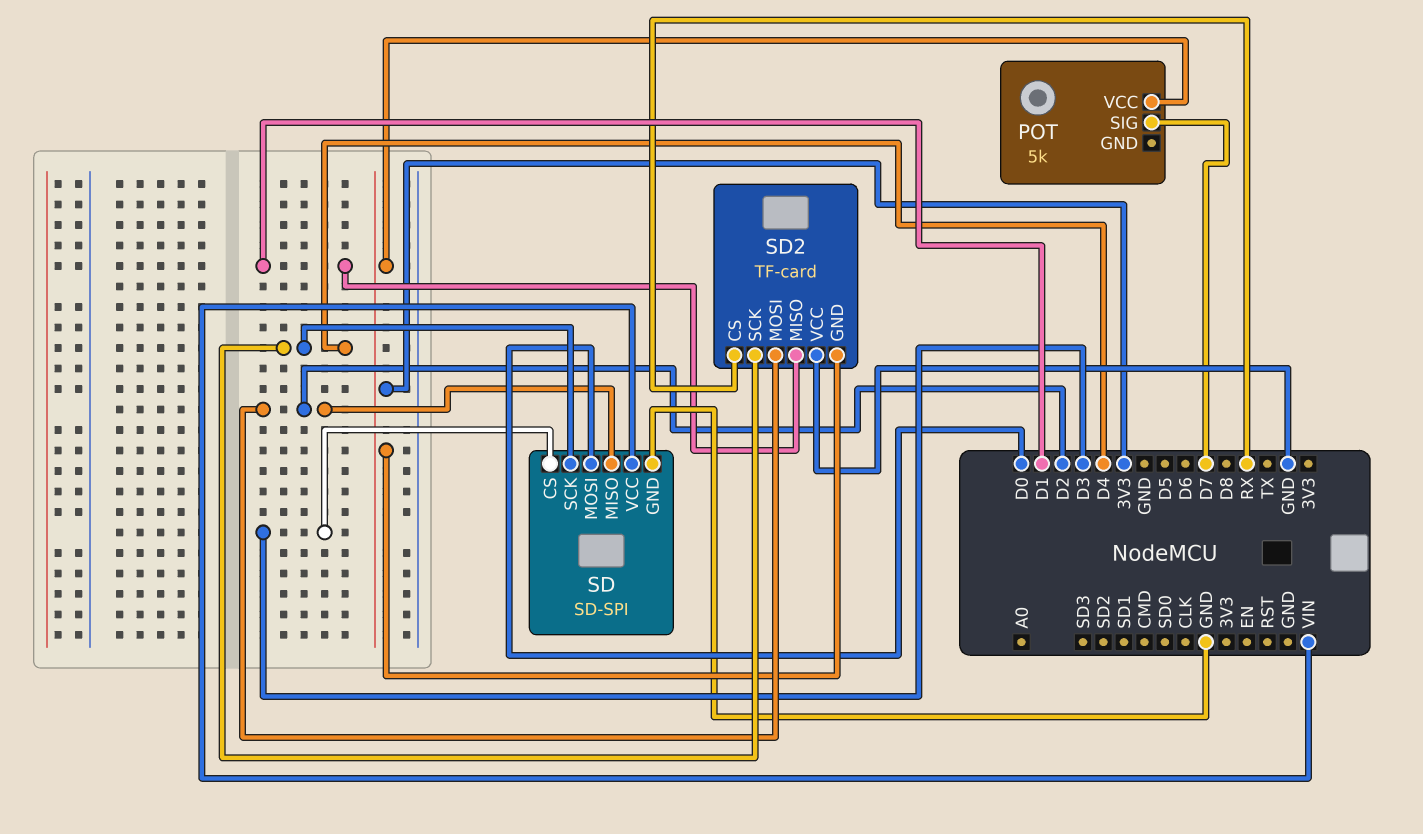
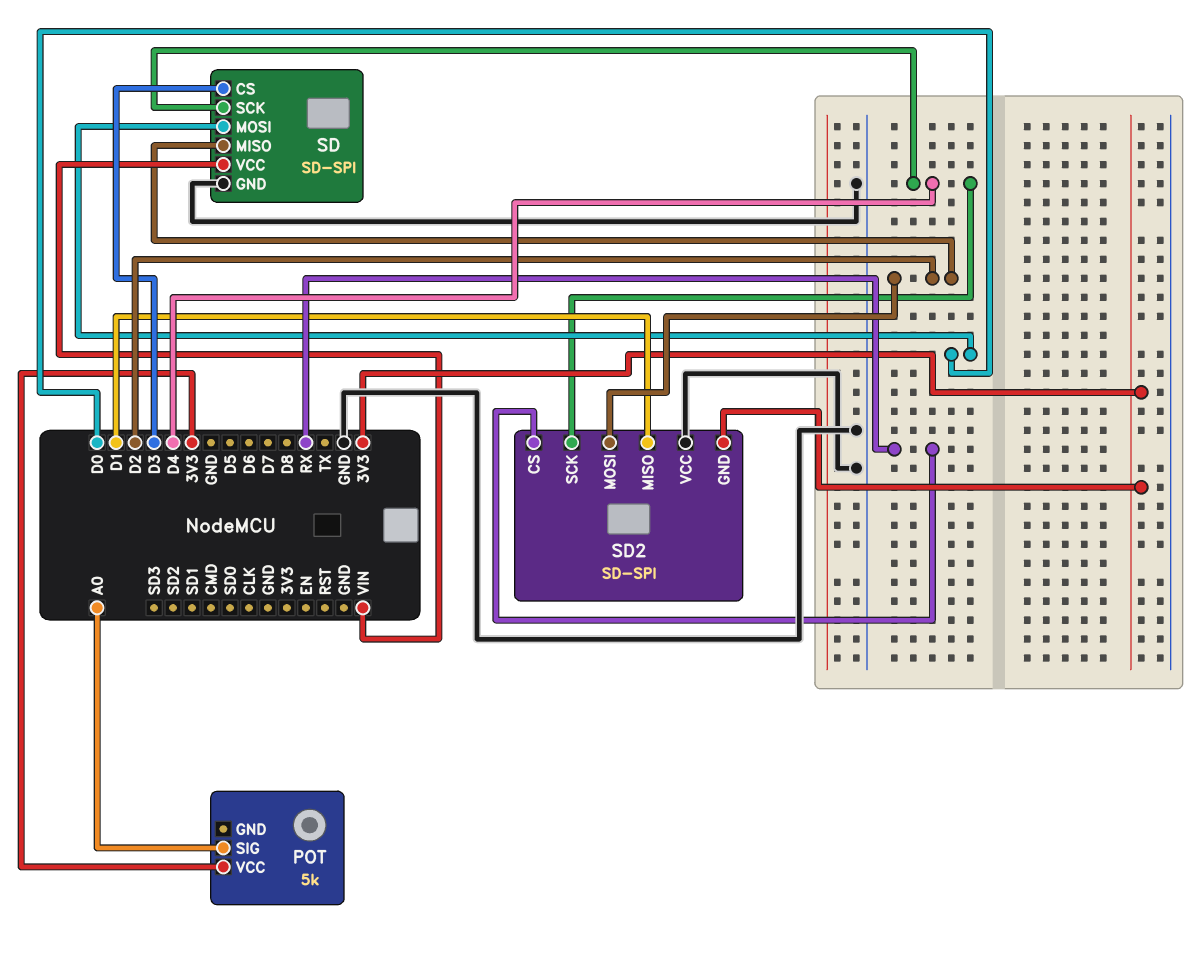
POT pin SIG: D7 -> A0
SD2: TF-card -> SD-SPI

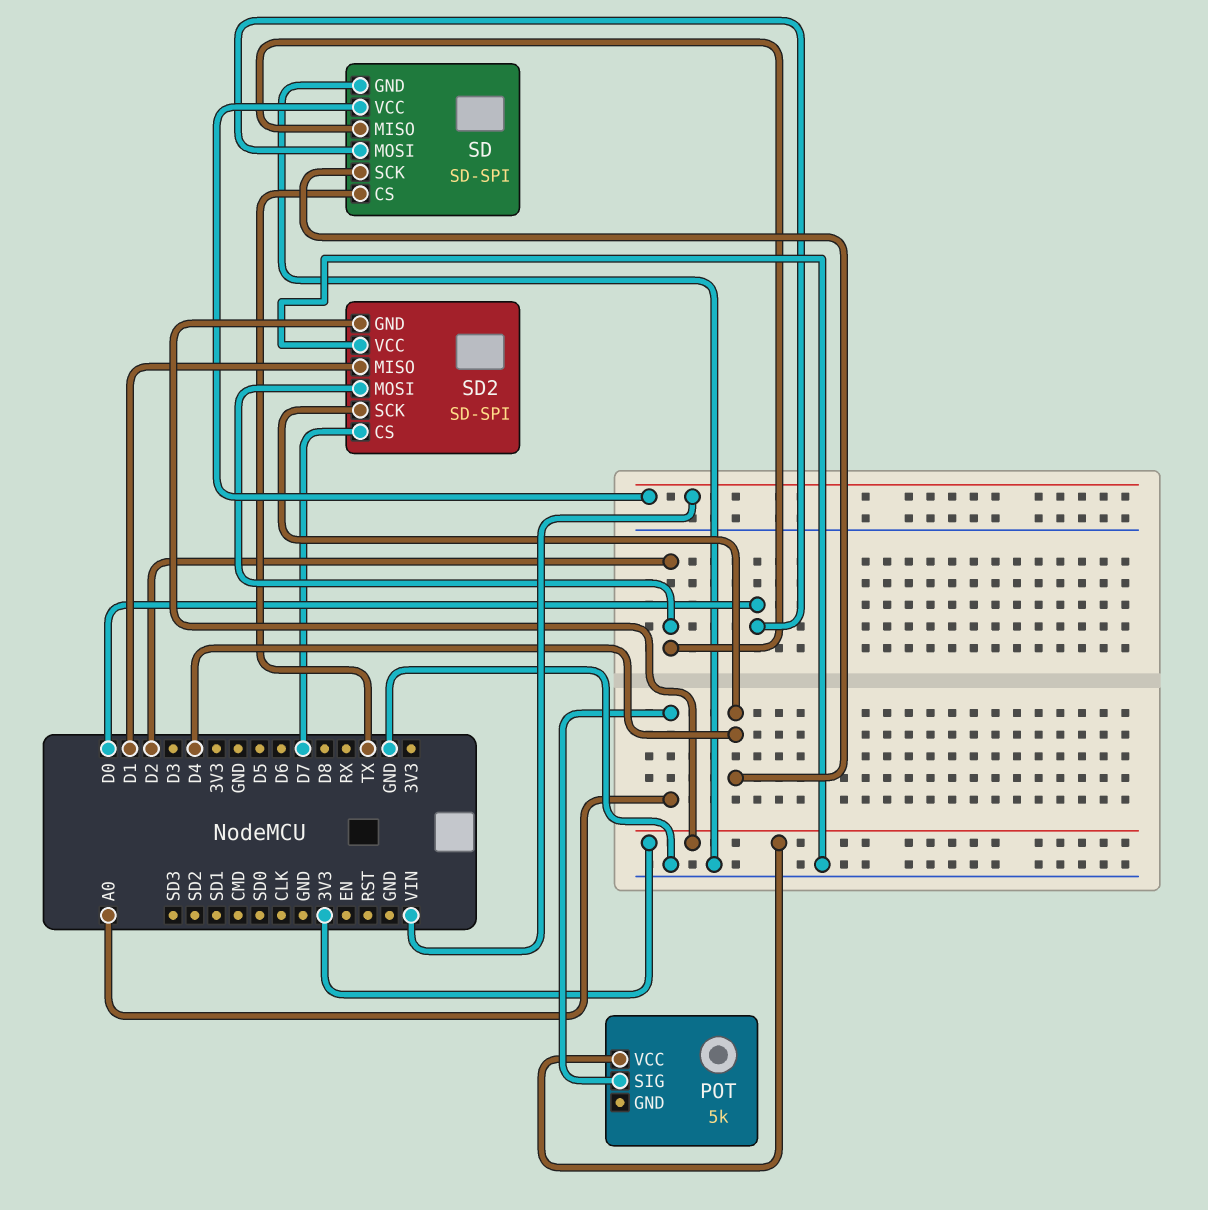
SD pin CS: D3 -> TX
SD2 pin CS: RX -> D7

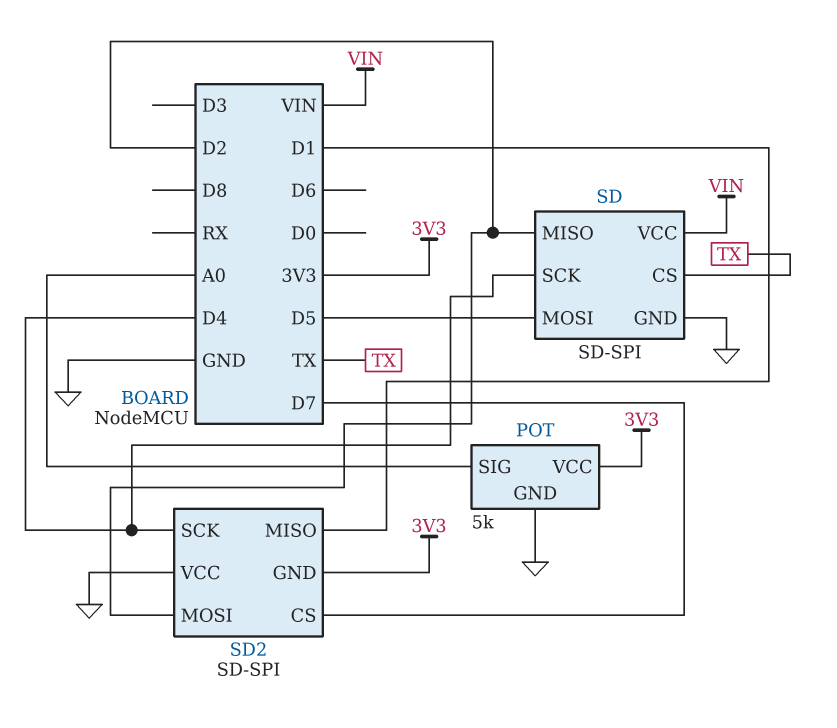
POT pin GND: none -> GND
SD pin MOSI: D0 -> D5

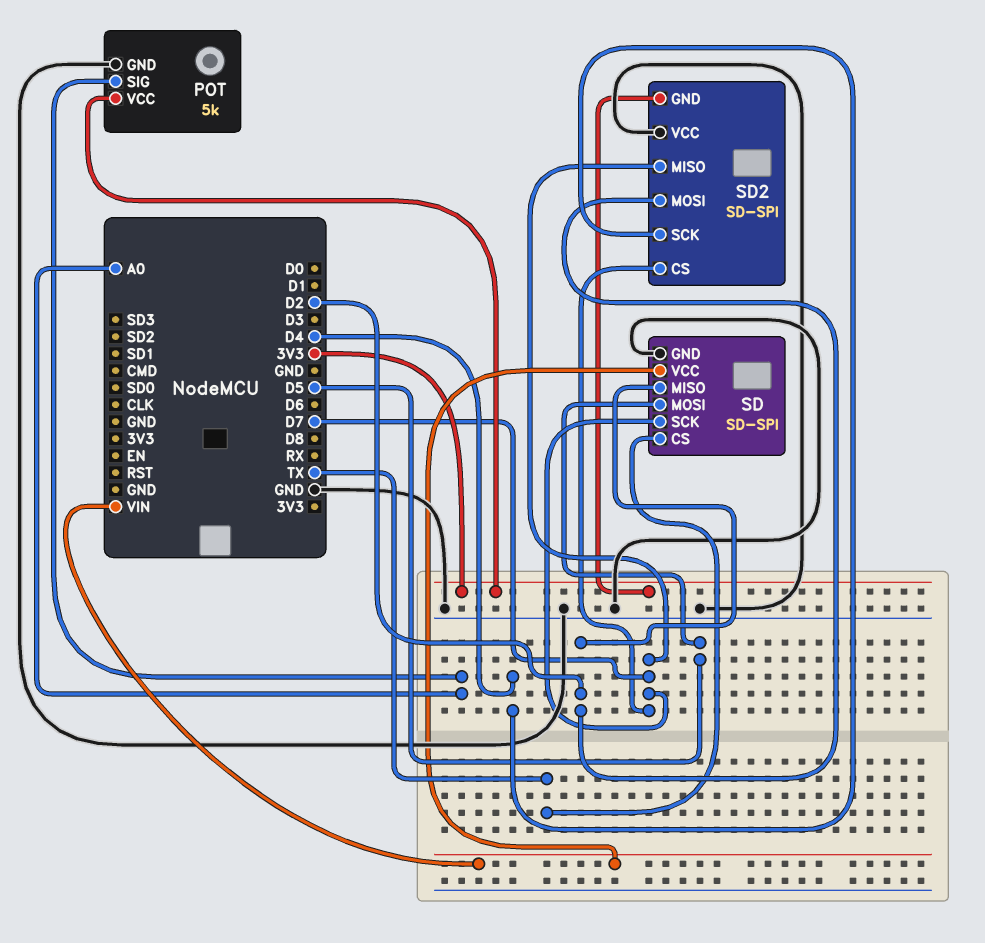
SD pin SCK: D4 -> D7
SD2 pin MISO: D1 -> D7

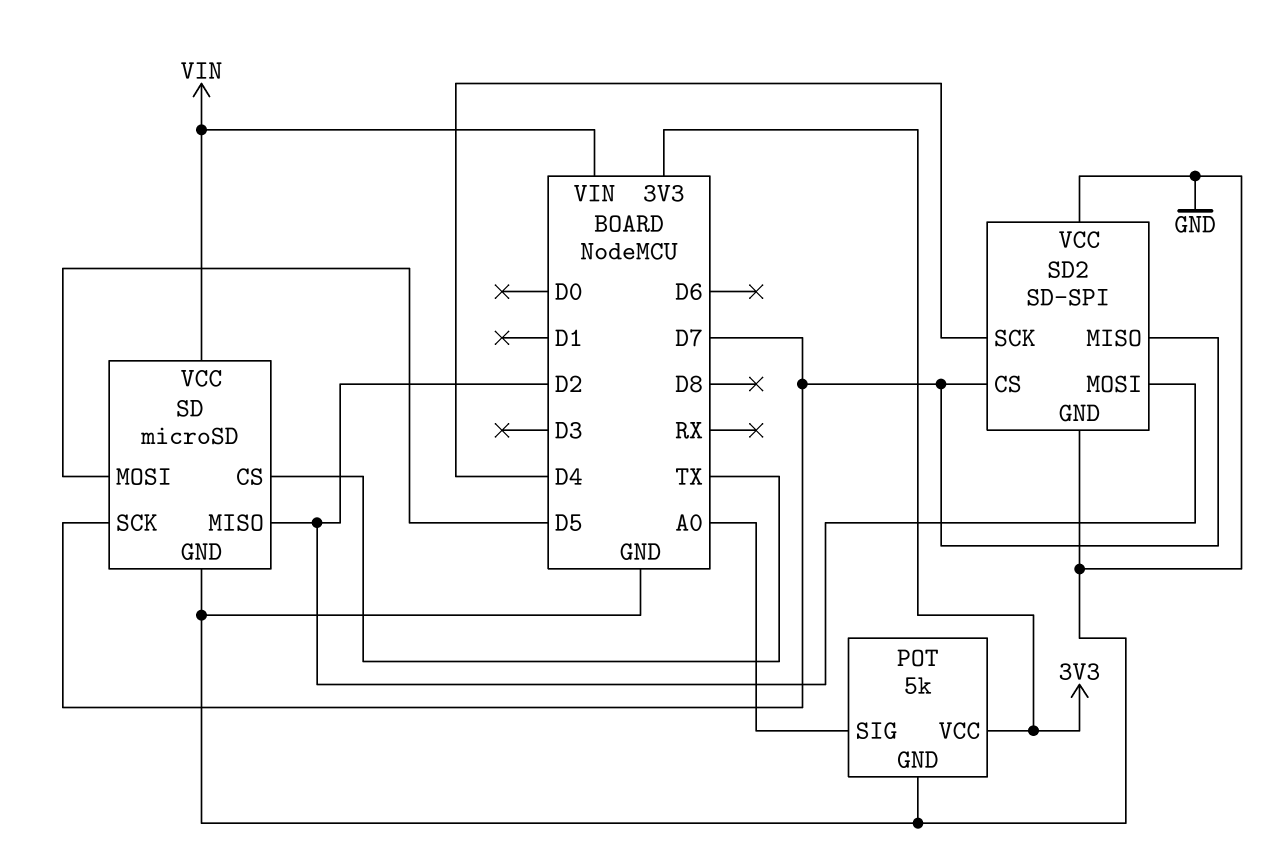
SD: SD-SPI -> microSD
SD2 pin GND: 3V3 -> GND

